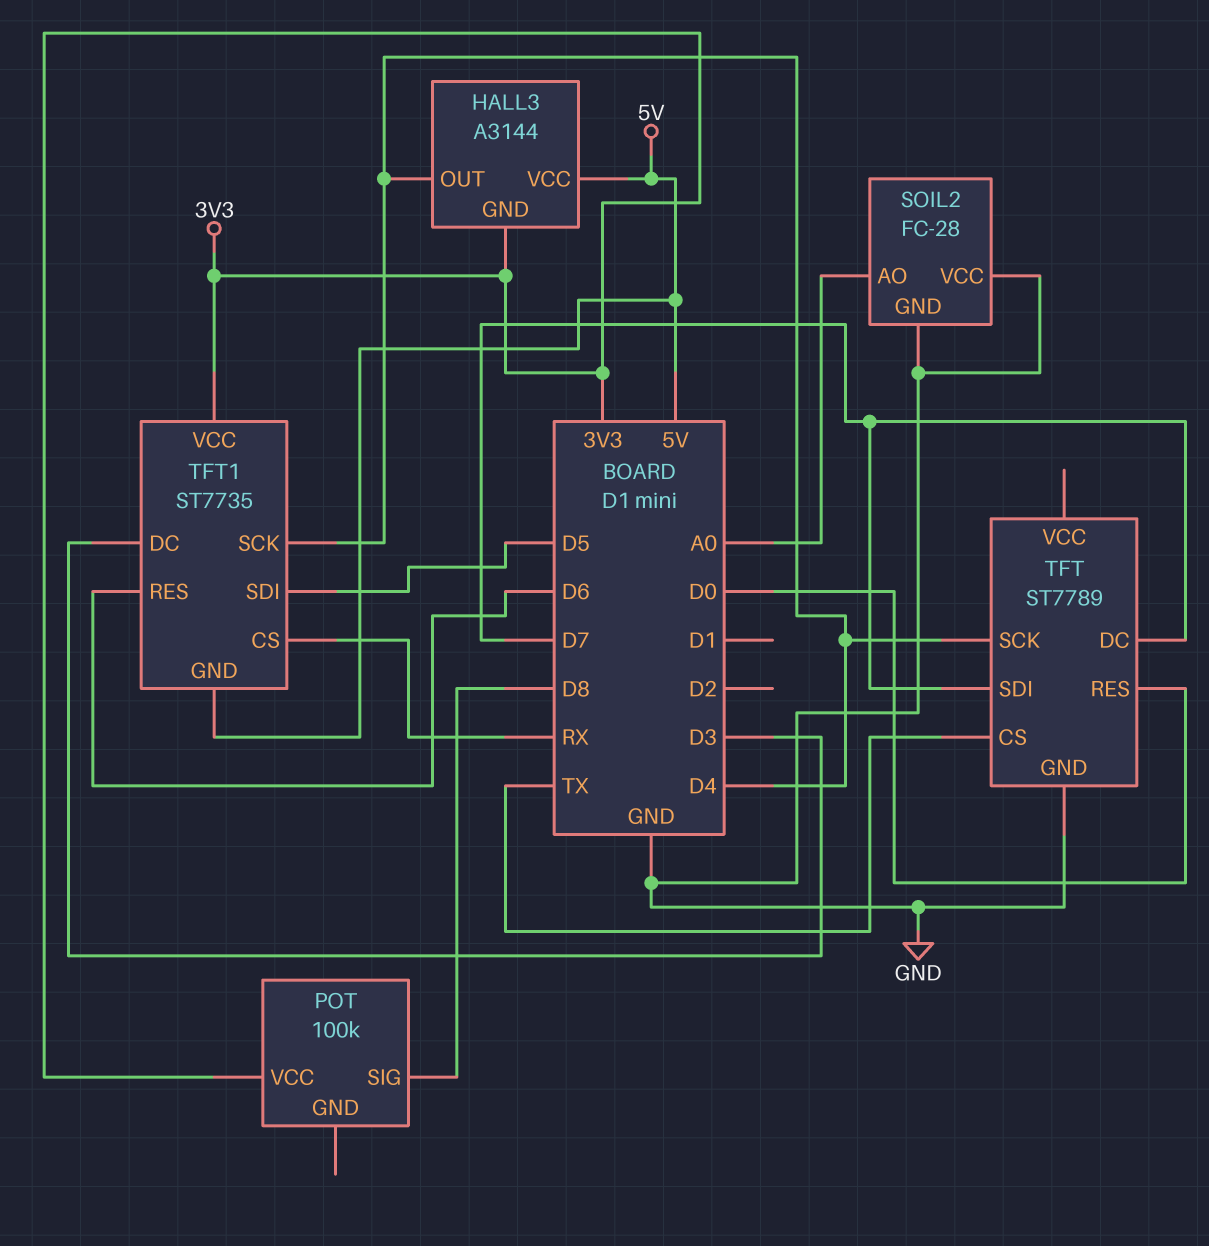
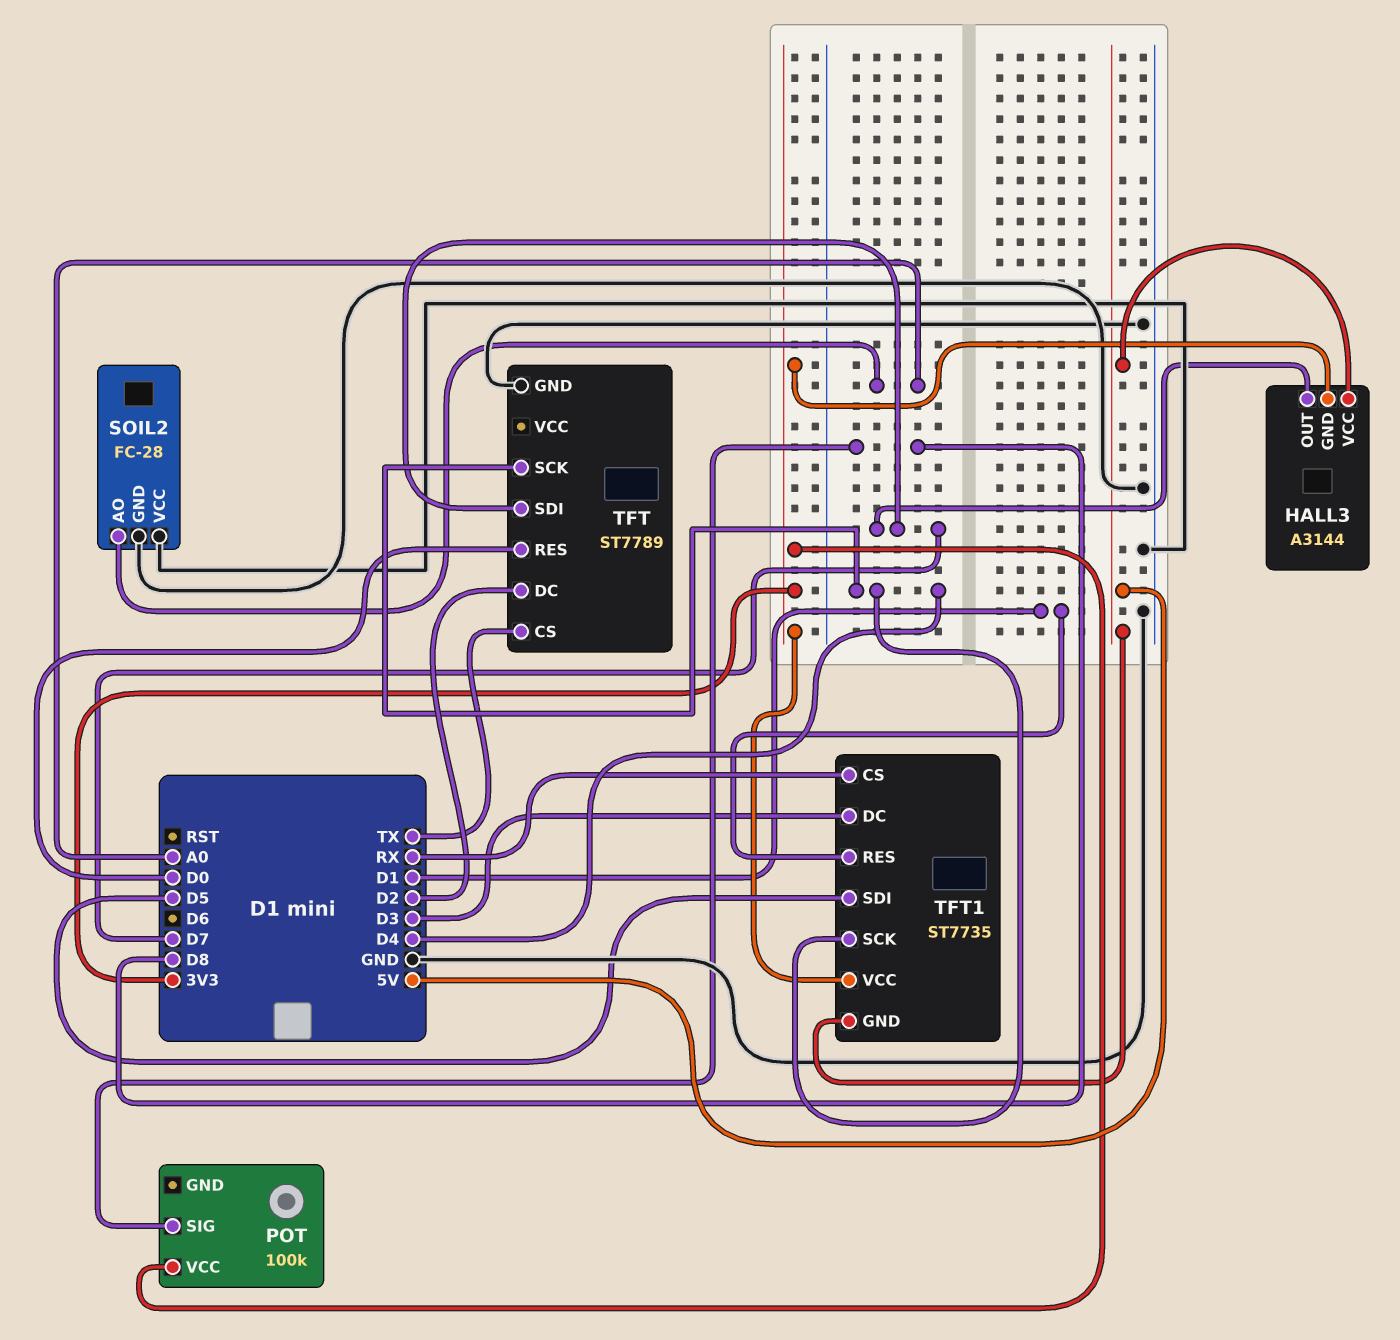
HALL3 pin OUT: D4 -> D7
TFT pin DC: D7 -> D2
TFT1 pin RES: D6 -> D1

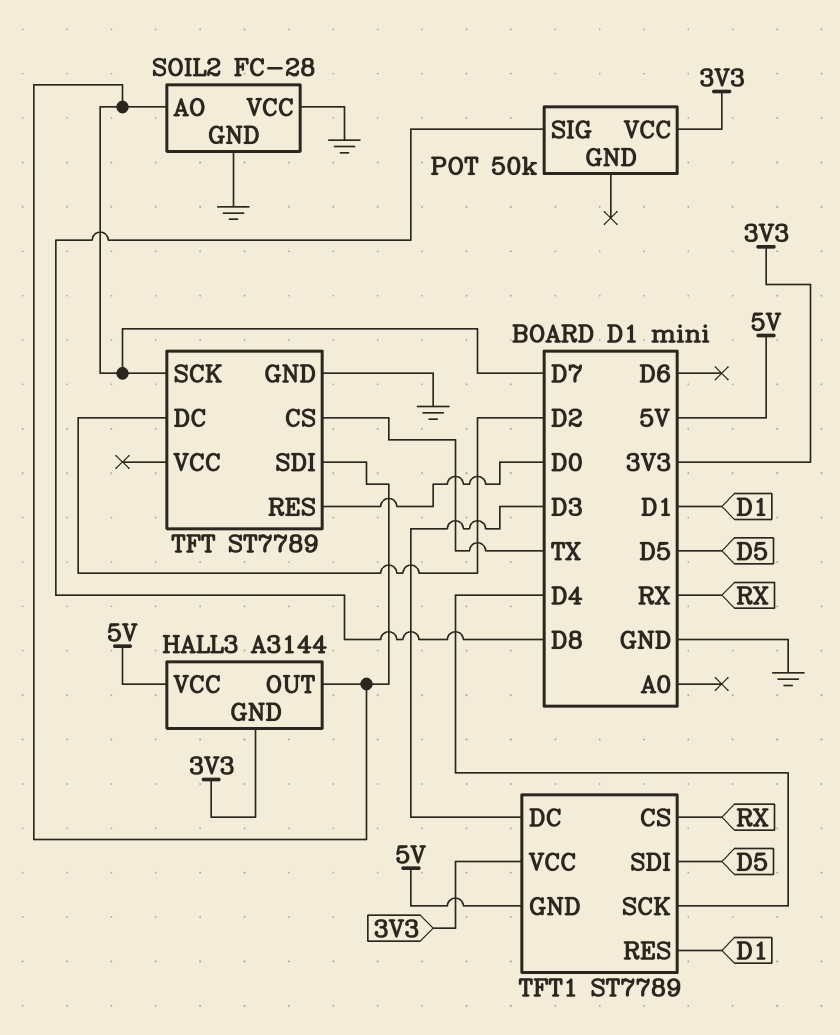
POT: 100k -> 50k
SOIL2 pin AO: A0 -> D7
TFT pin SCK: D4 -> D7
TFT1: ST7735 -> ST7789

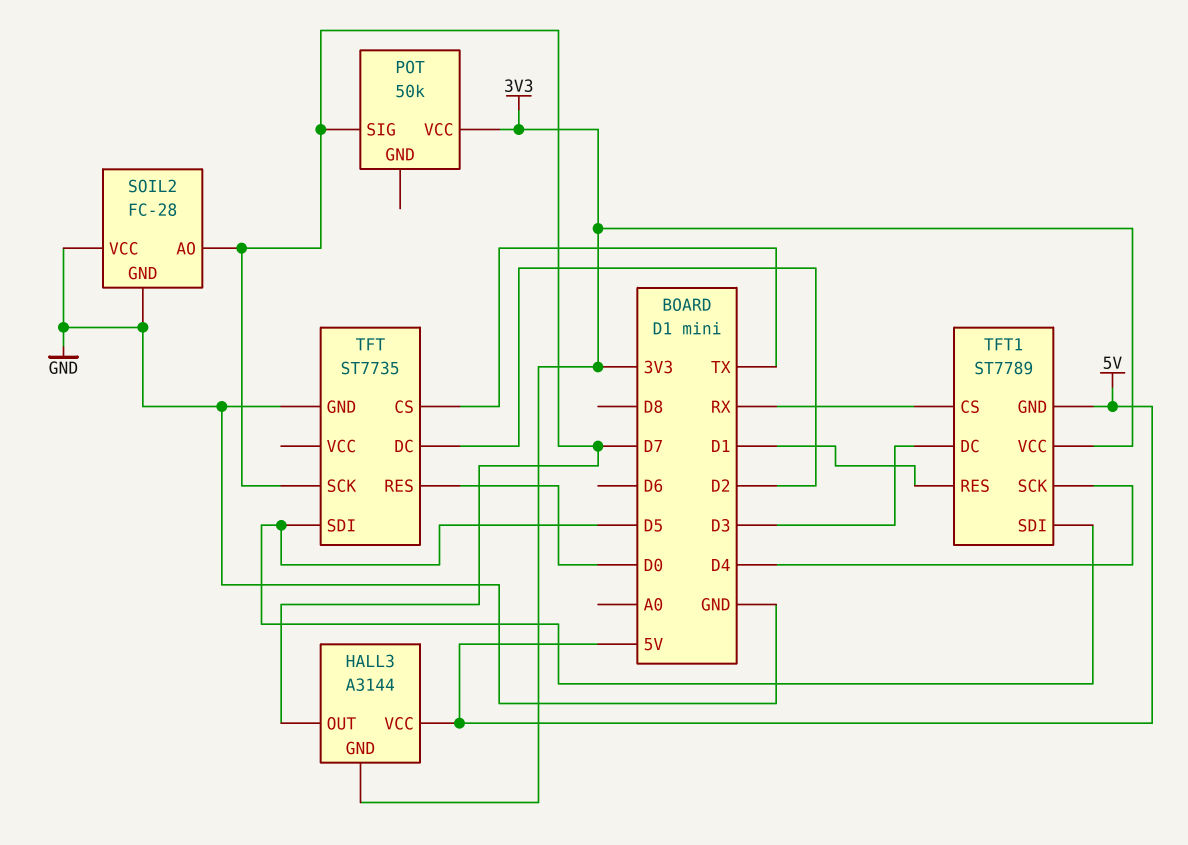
POT pin SIG: D8 -> D7
TFT: ST7789 -> ST7735
TFT pin SDI: D7 -> D5

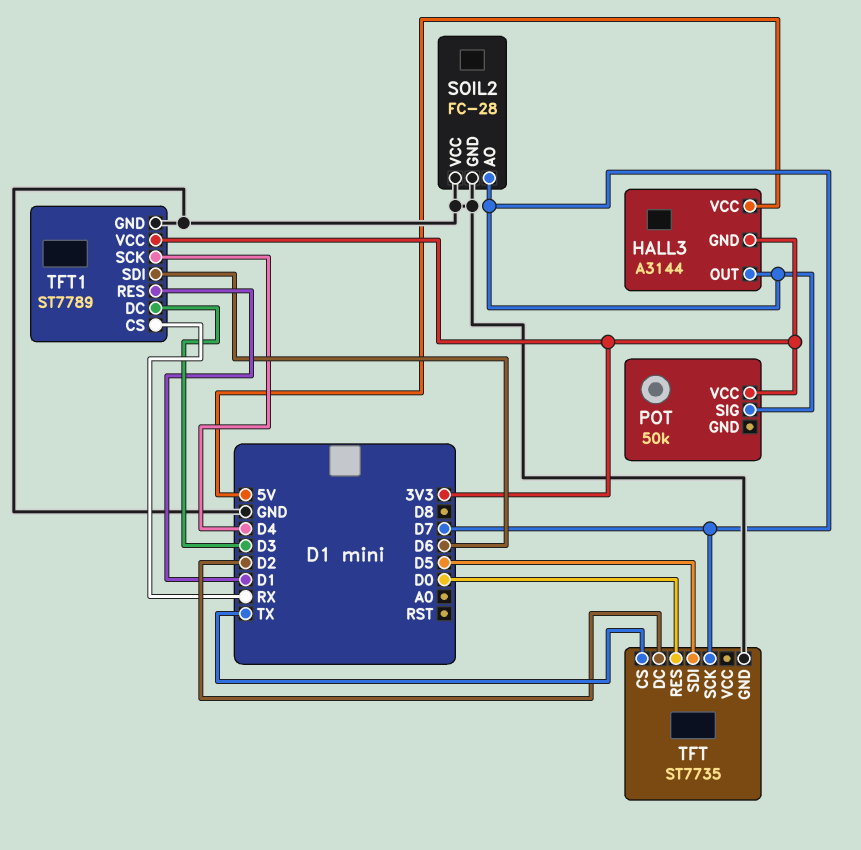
TFT1 pin GND: 5V -> GND
TFT1 pin SDI: D5 -> D6

